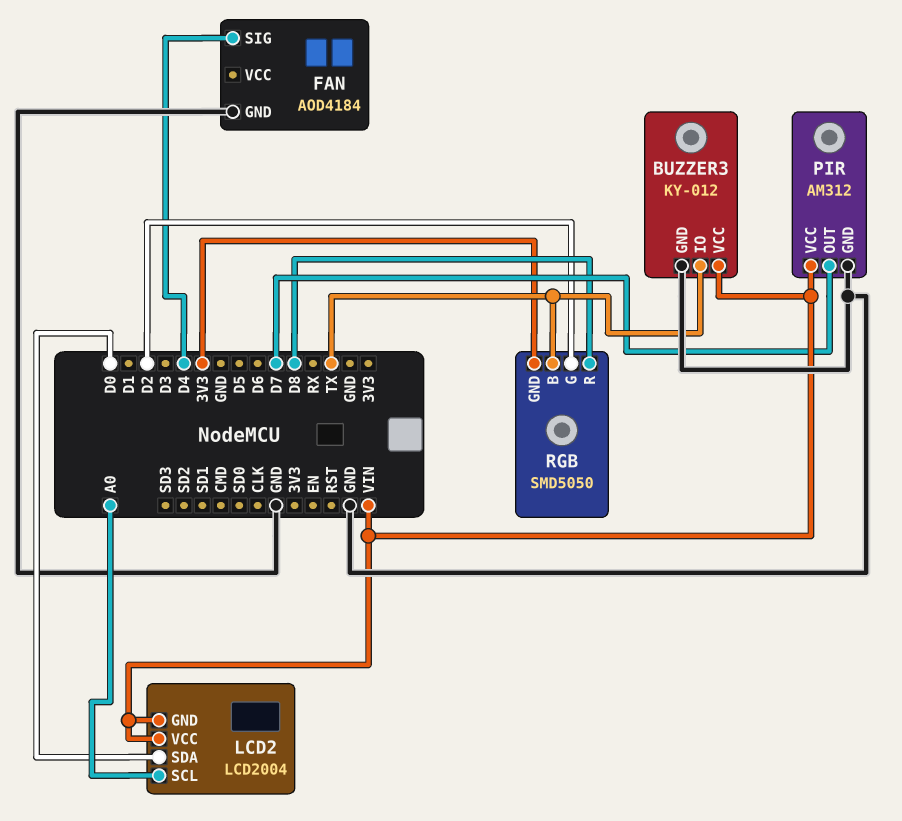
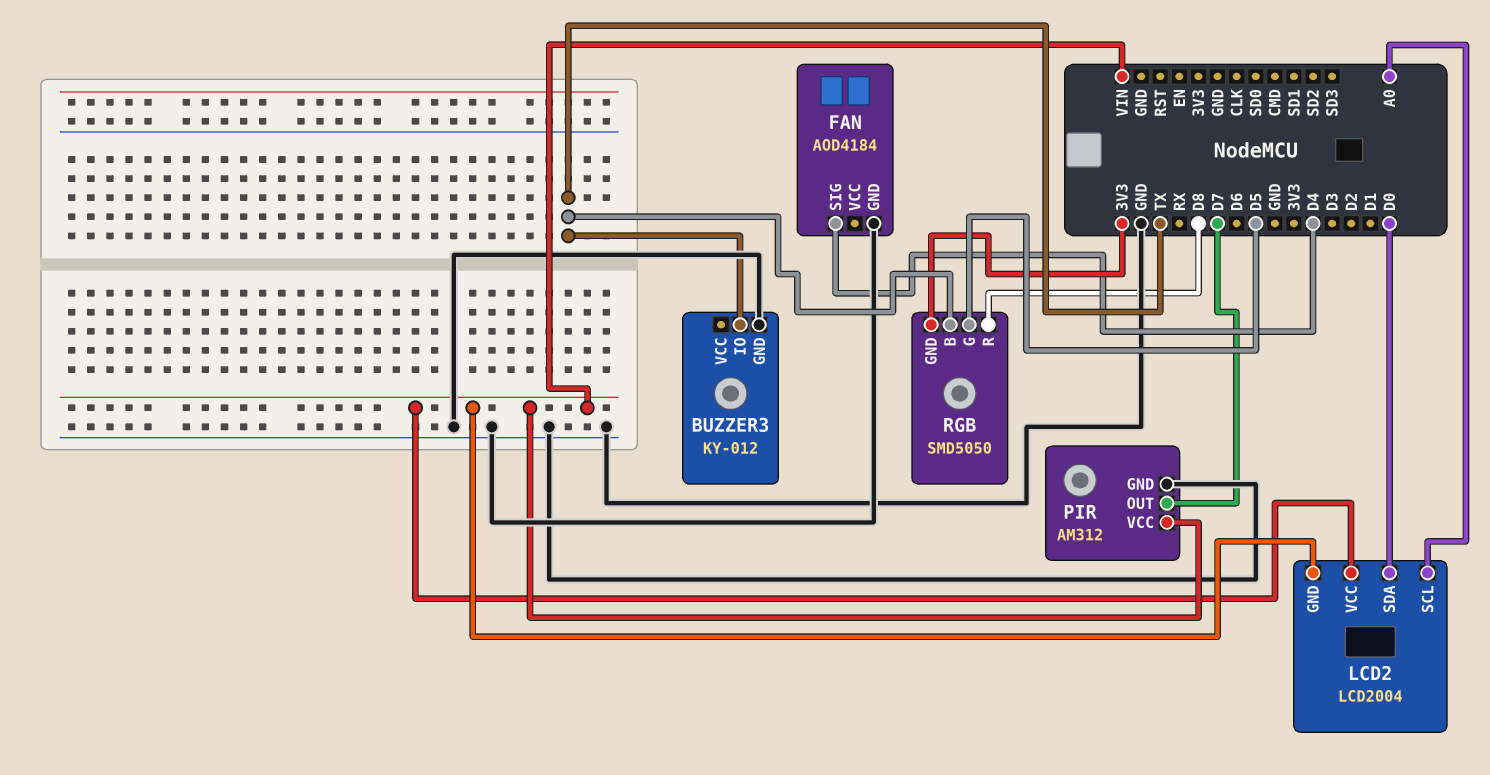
BUZZER3 pin VCC: VIN -> none
RGB pin G: D2 -> D5

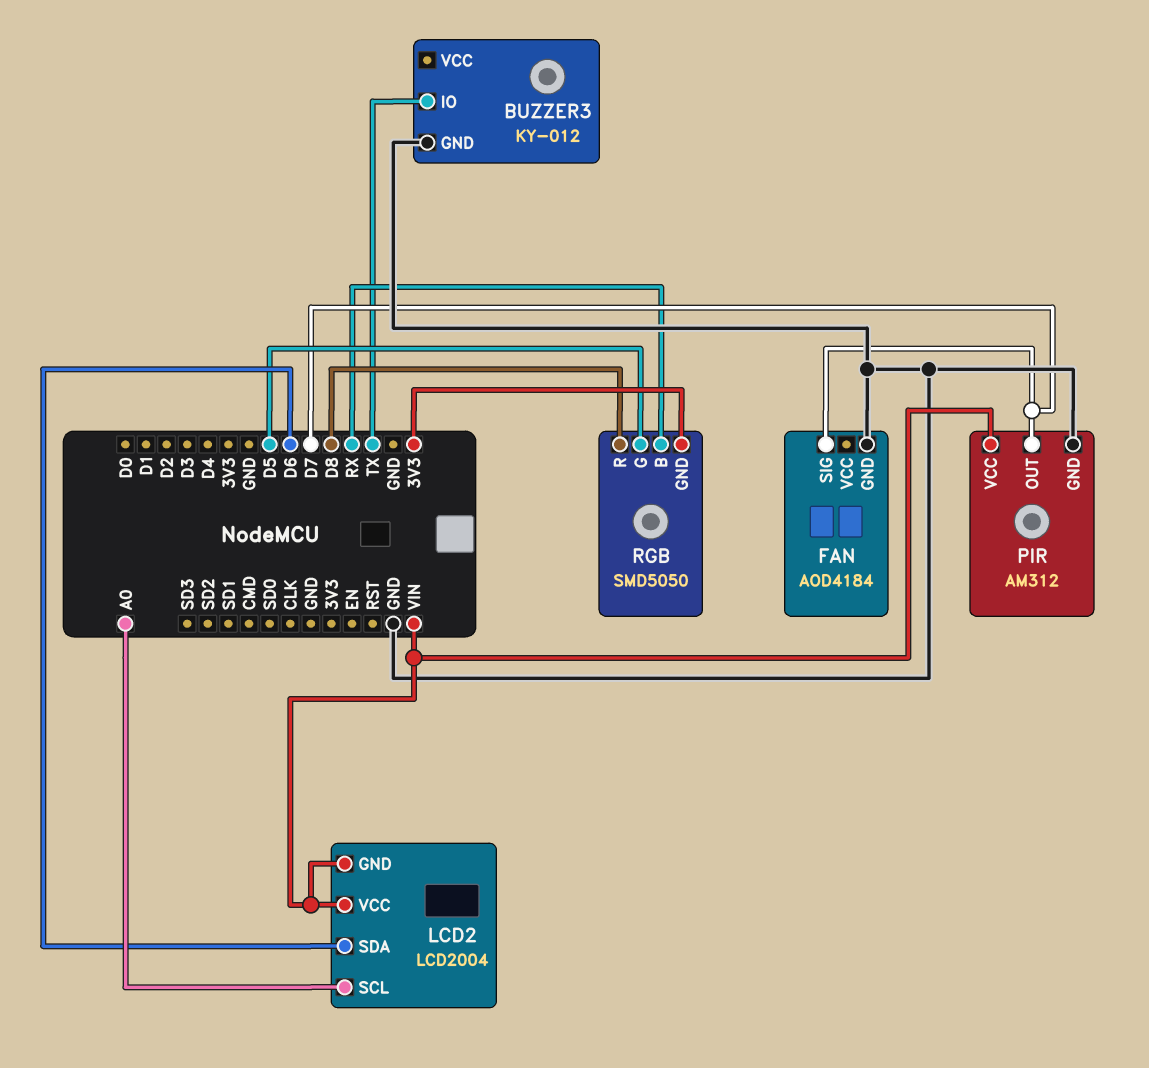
FAN pin SIG: D4 -> D7
LCD2 pin SDA: D0 -> D6
RGB pin B: TX -> RX

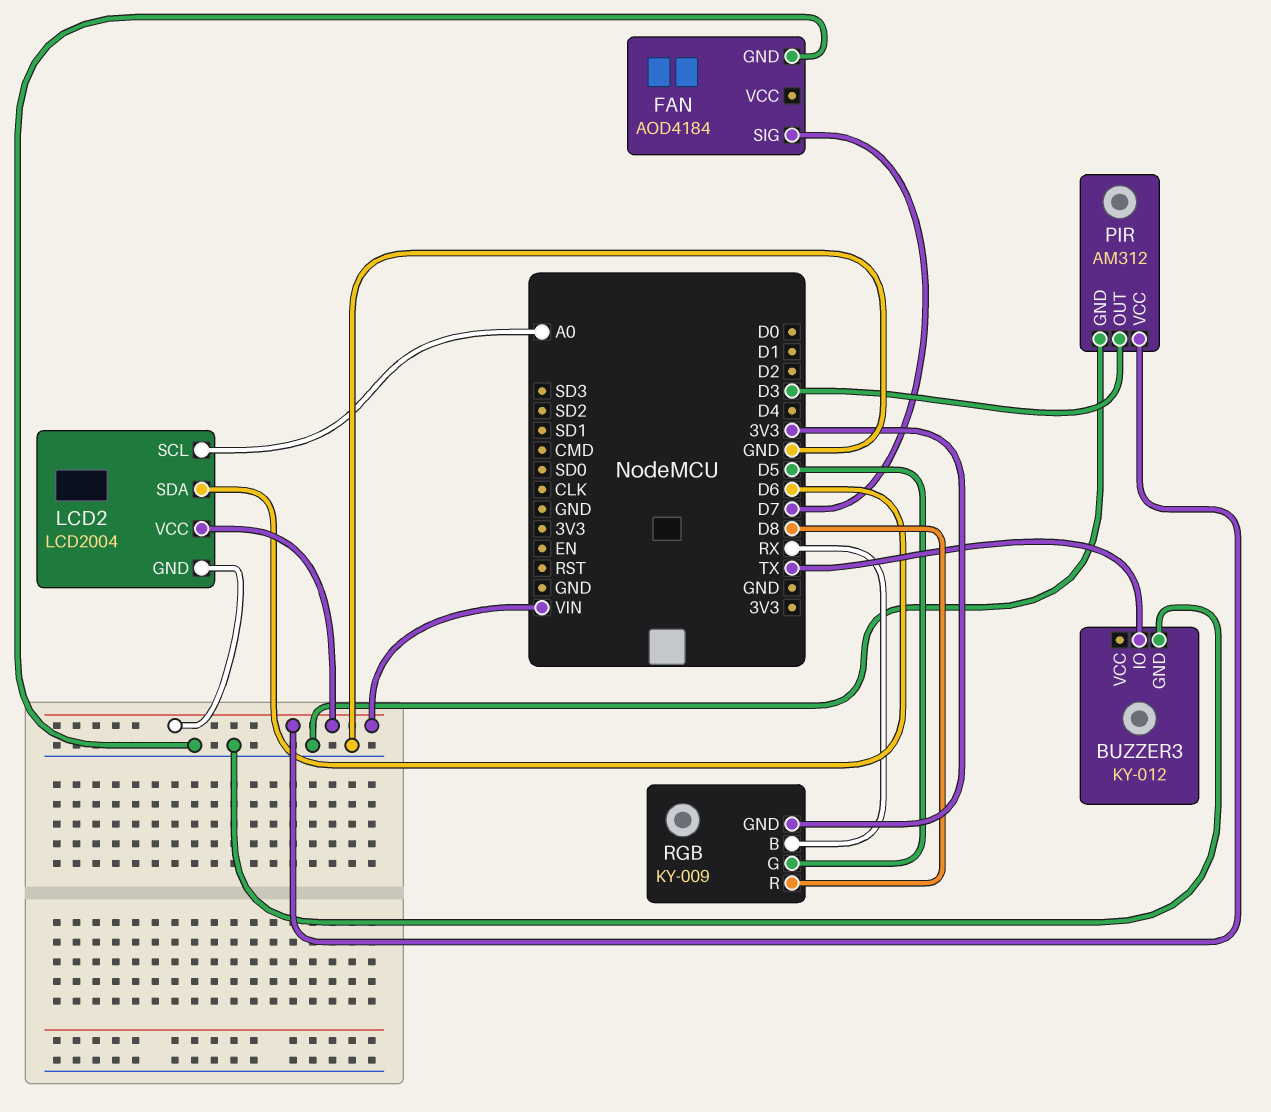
PIR pin OUT: D7 -> D3
RGB: SMD5050 -> KY-009

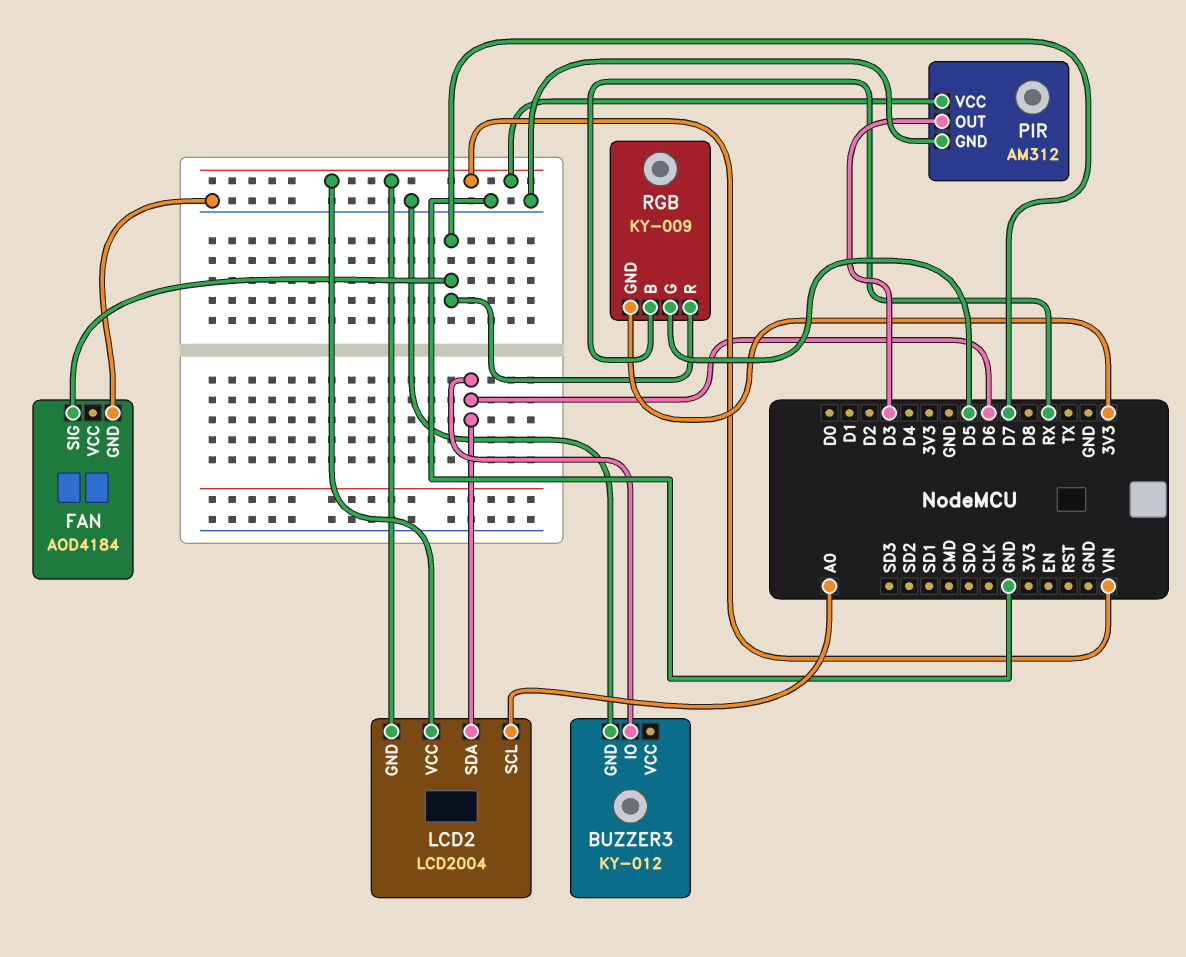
BUZZER3 pin IO: TX -> D6
RGB pin R: D8 -> D7

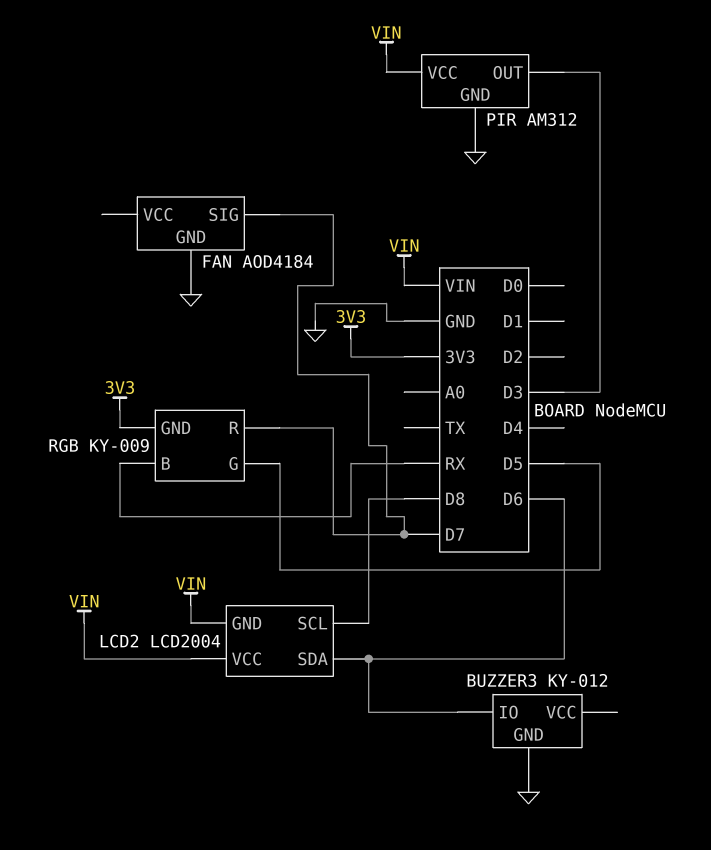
LCD2 pin SCL: A0 -> D8

